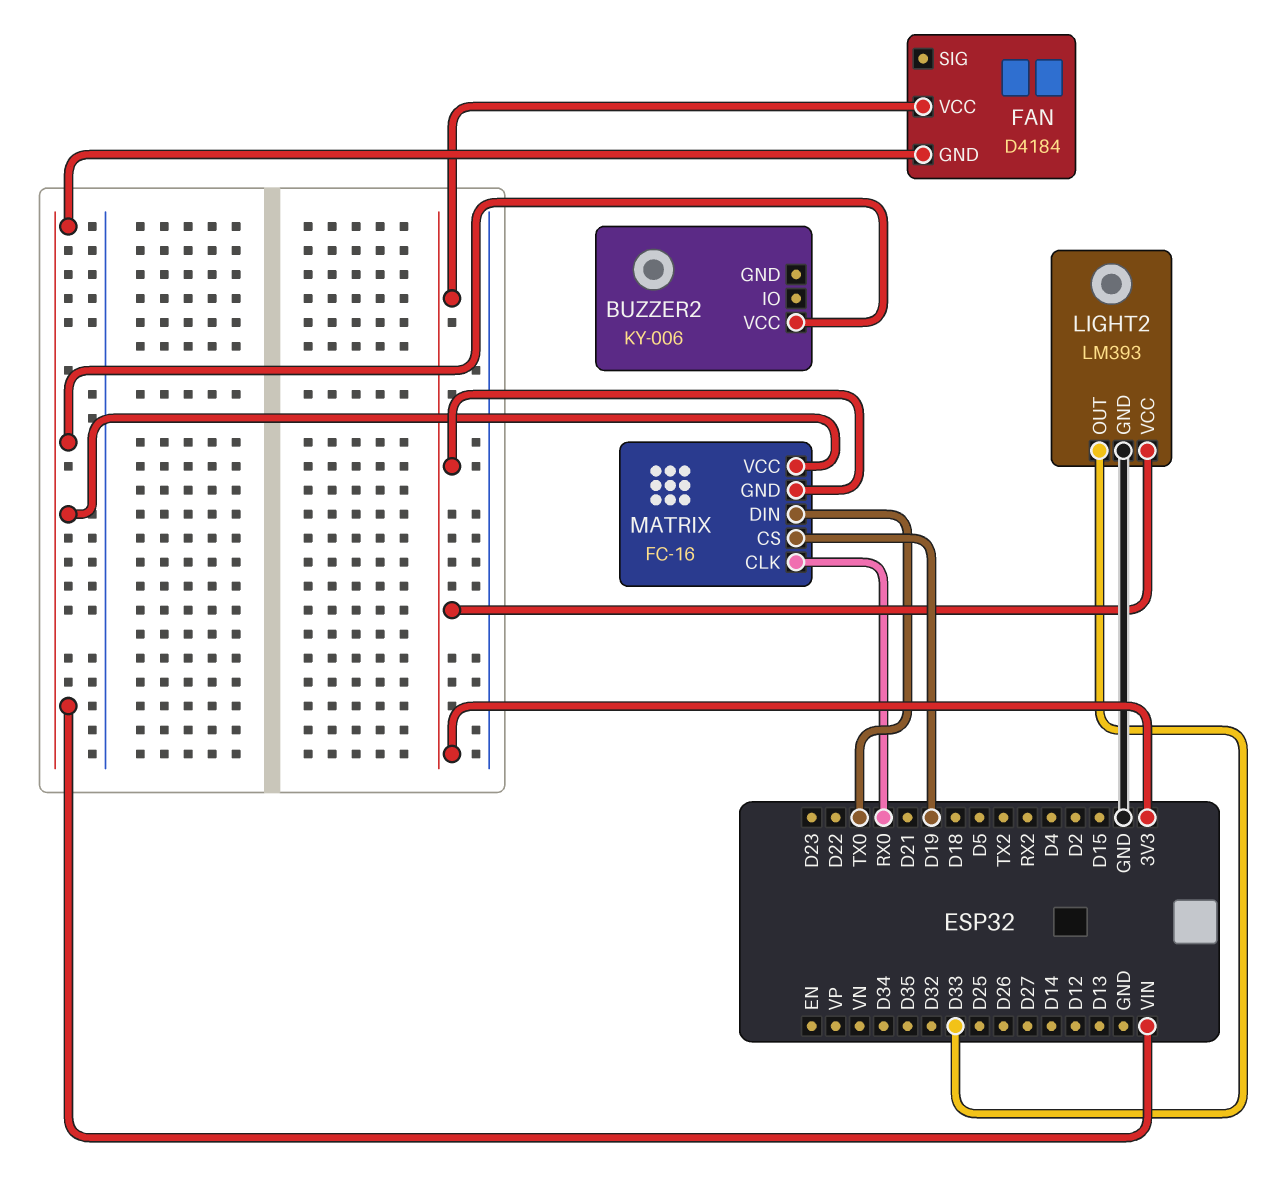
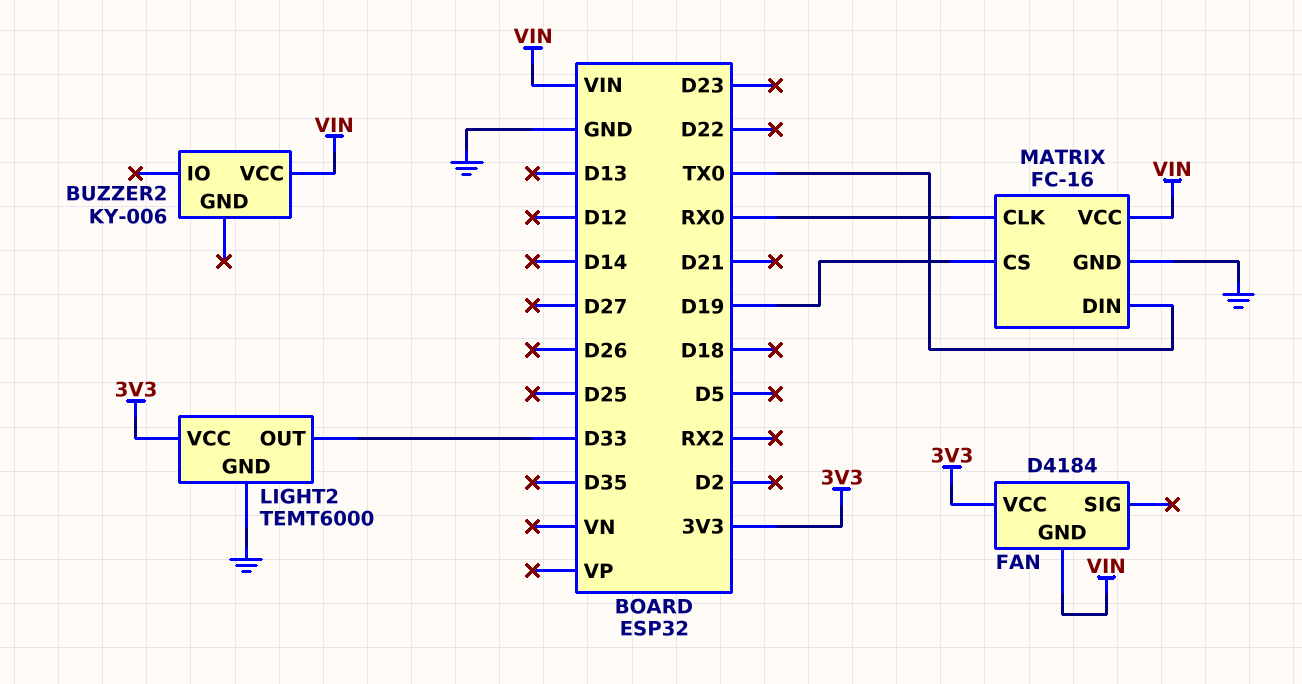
LIGHT2: LM393 -> TEMT6000
MATRIX pin GND: 3V3 -> GND

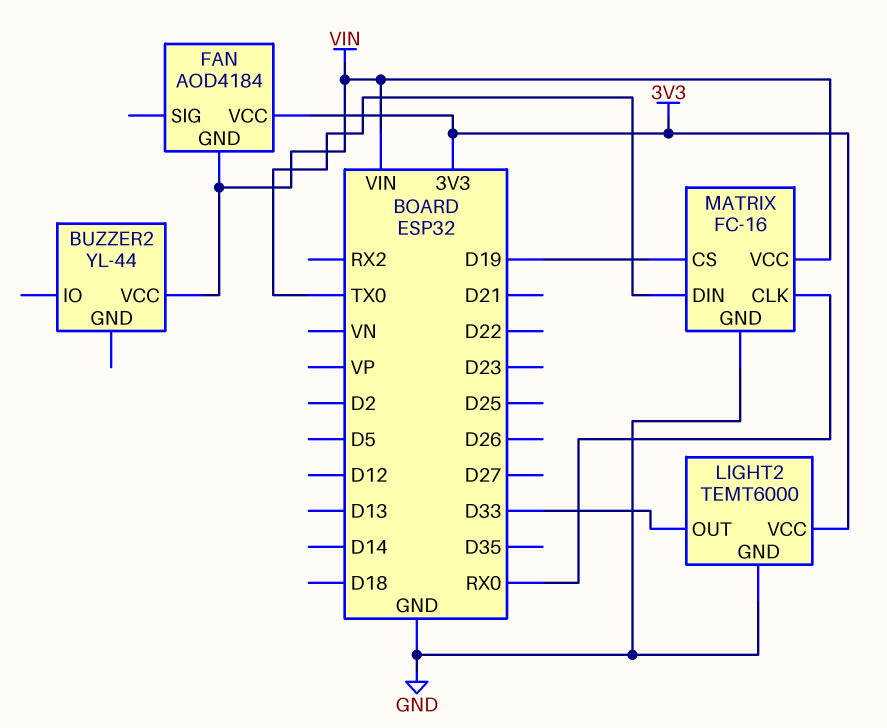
BUZZER2: KY-006 -> YL-44
FAN: D4184 -> AOD4184

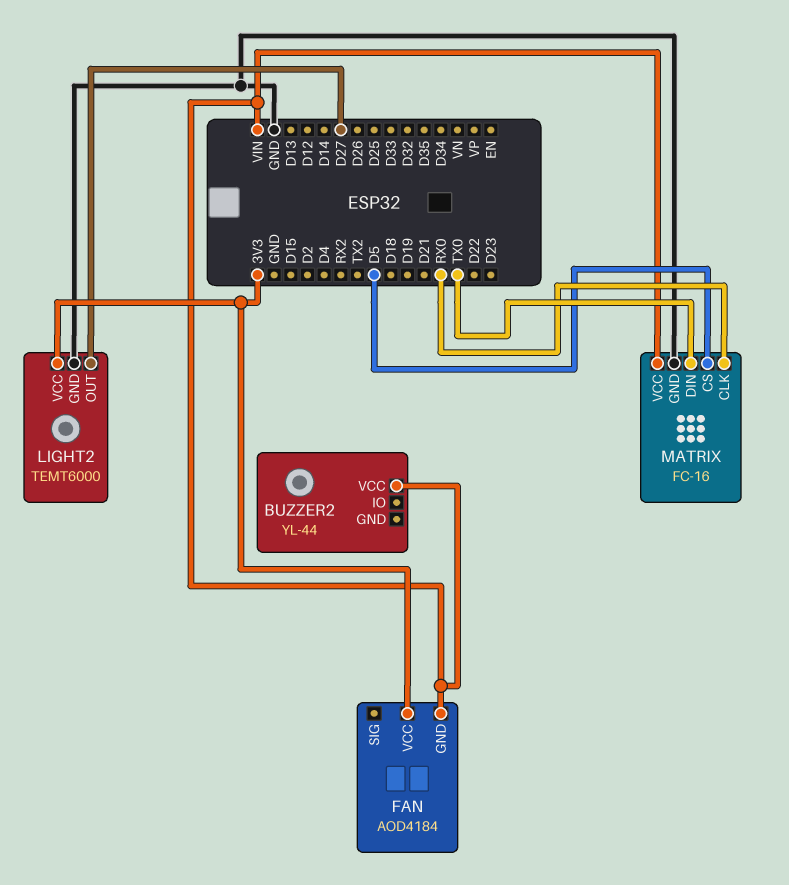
LIGHT2 pin OUT: D33 -> D27
MATRIX pin CS: D19 -> D5

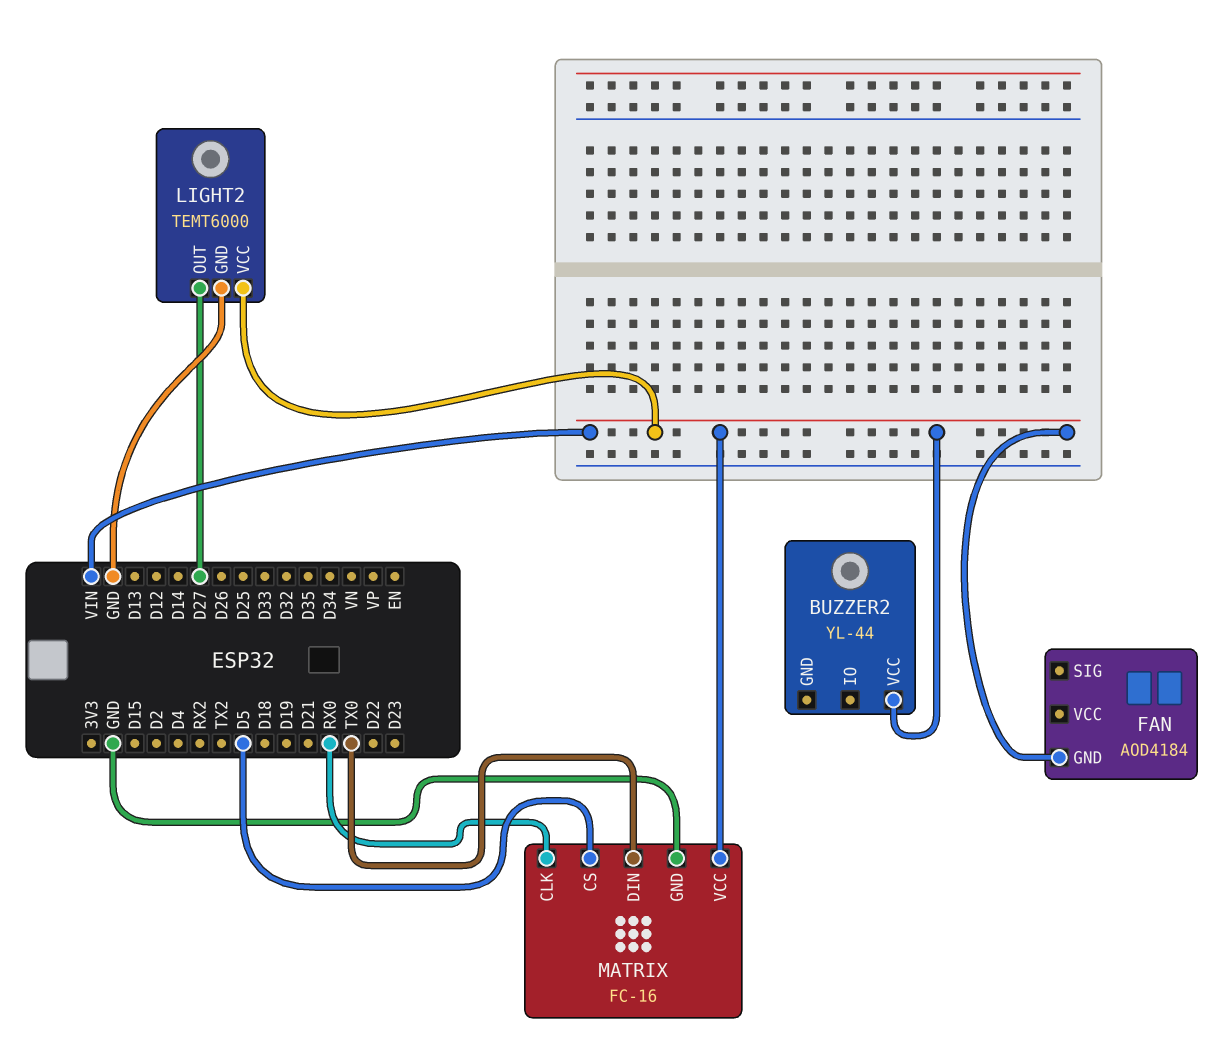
FAN pin VCC: 3V3 -> none
LIGHT2 pin VCC: 3V3 -> VIN

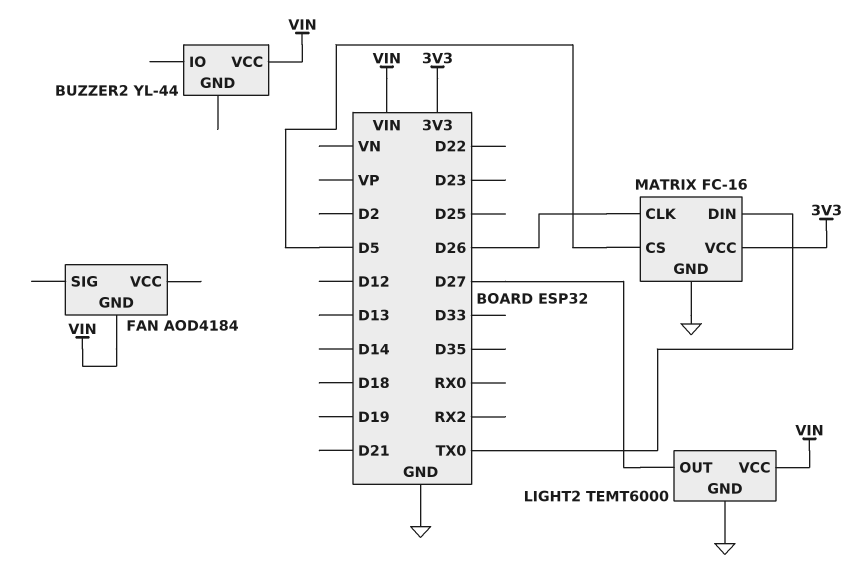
MATRIX pin CLK: RX0 -> D26
MATRIX pin VCC: VIN -> 3V3

